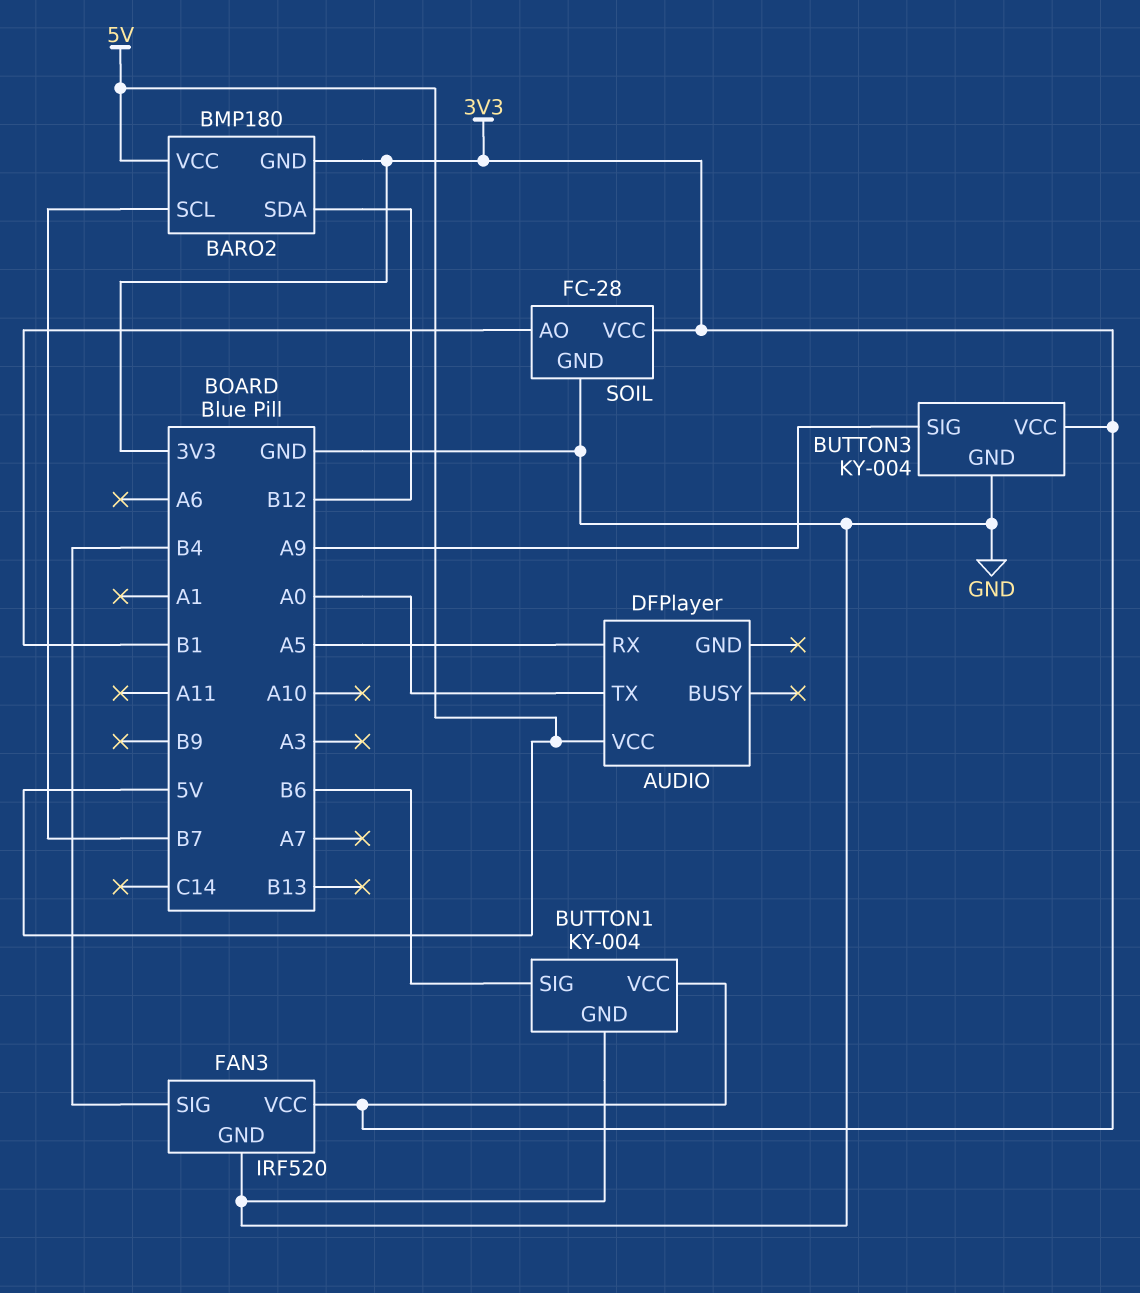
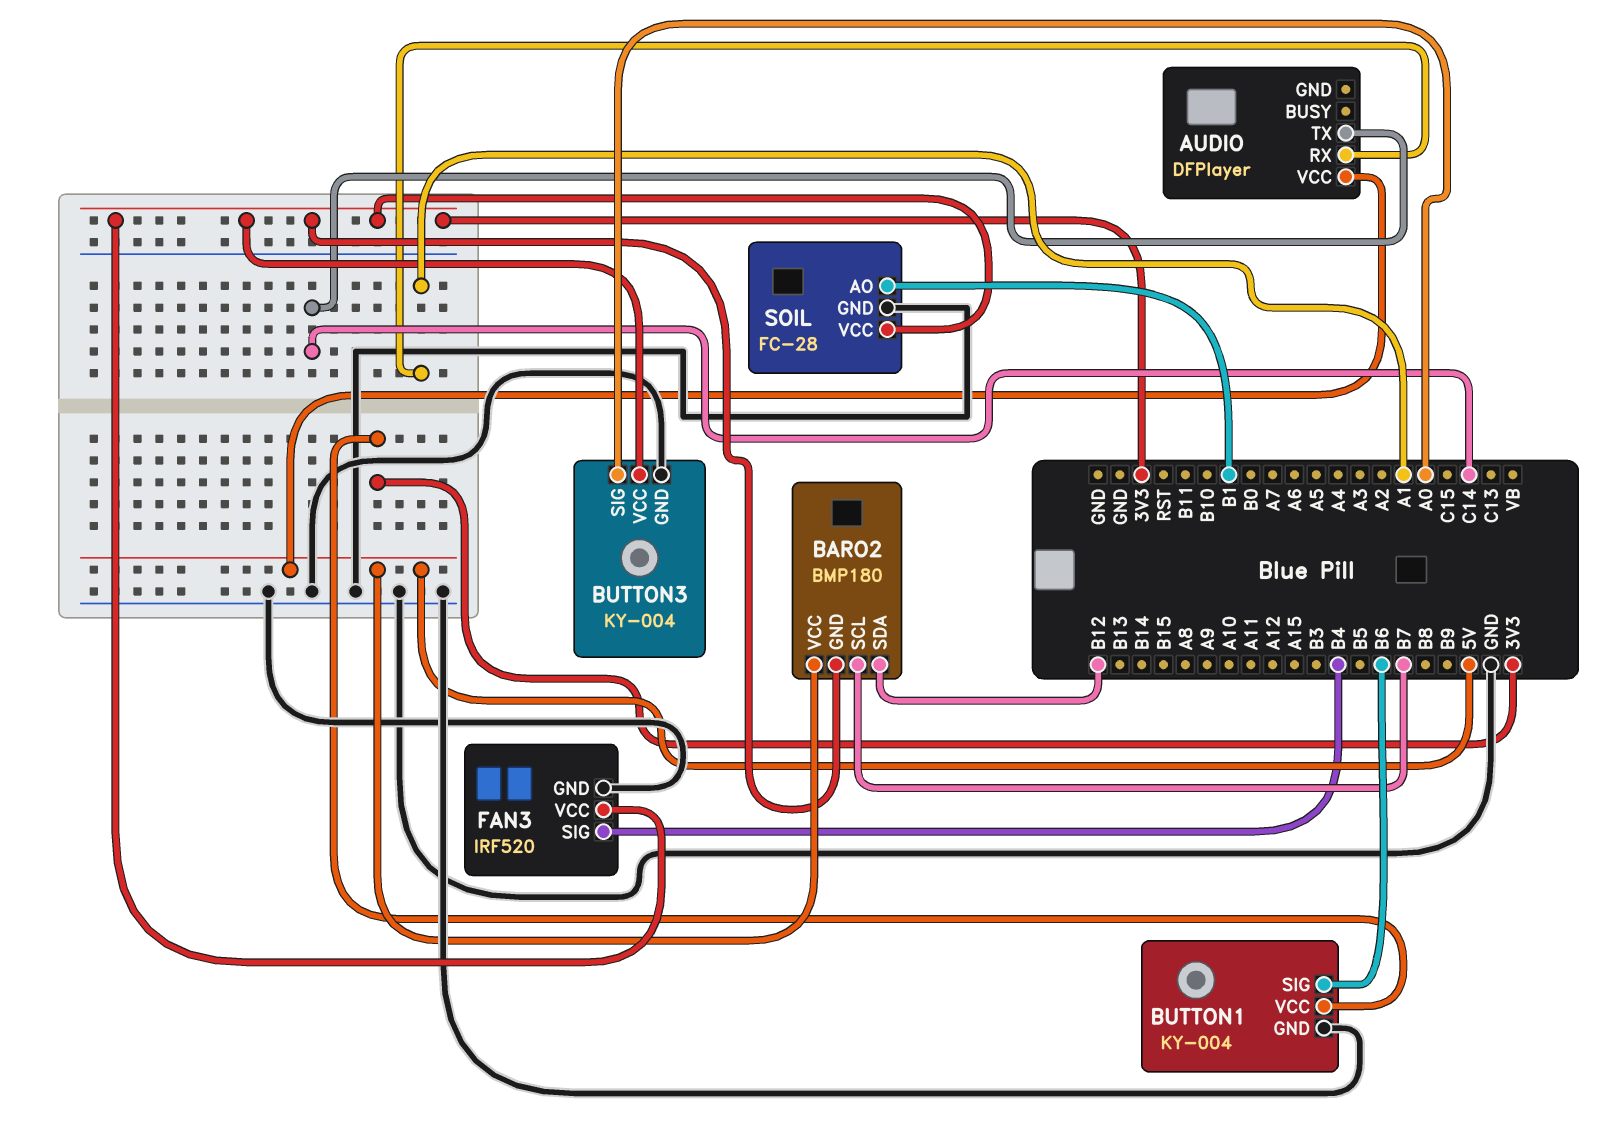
AUDIO pin RX: A5 -> A1
AUDIO pin TX: A0 -> C14
BUTTON3 pin SIG: A9 -> A0

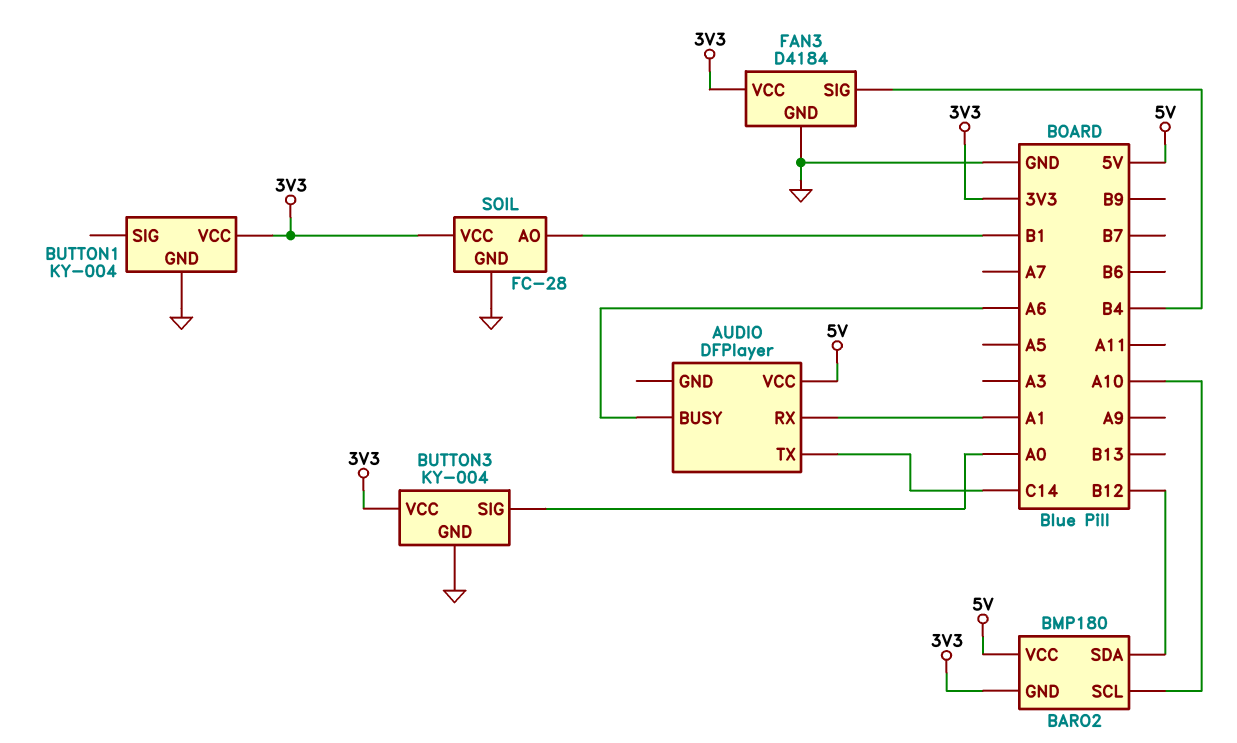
AUDIO pin BUSY: none -> A6
BARO2 pin SCL: B7 -> A10
BUTTON1 pin SIG: B6 -> none
FAN3: IRF520 -> D4184

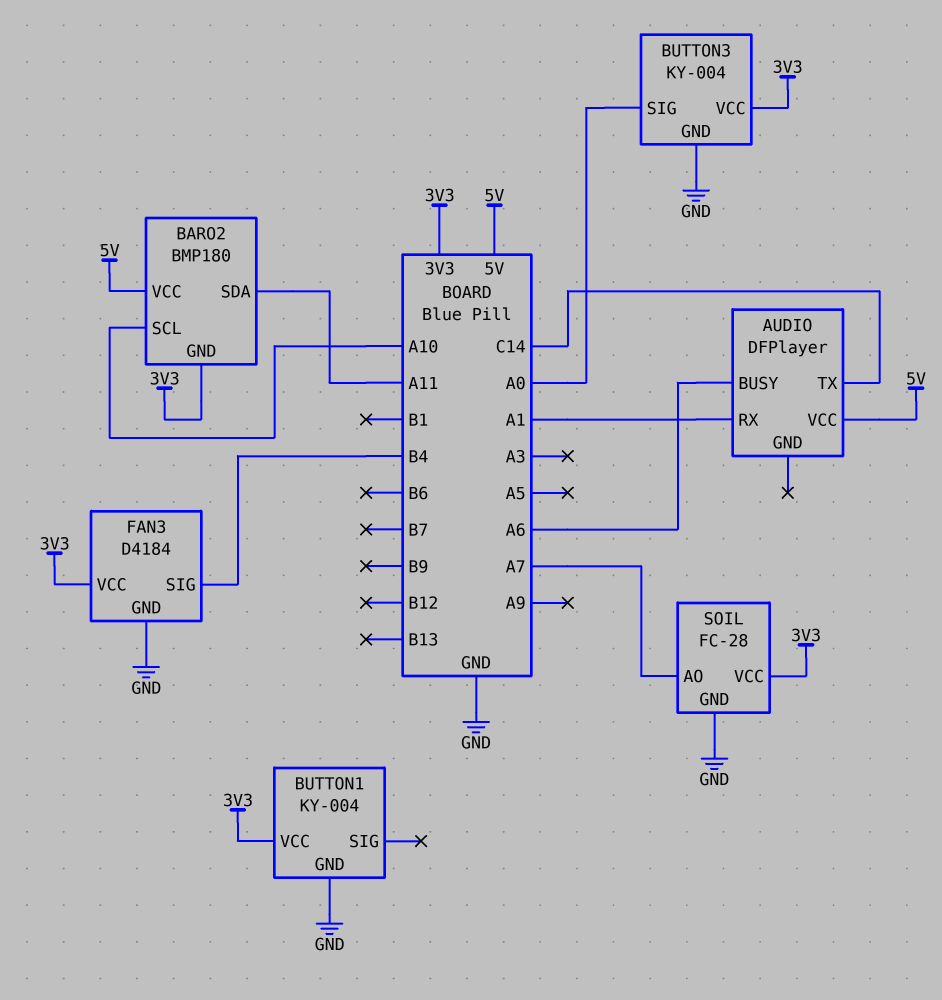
BARO2 pin SDA: B12 -> A11
SOIL pin AO: B1 -> A7

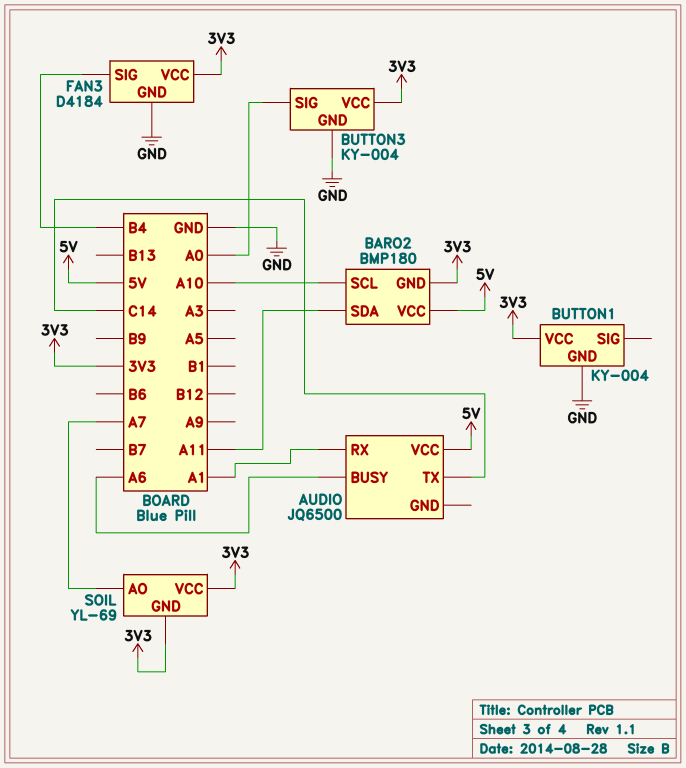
AUDIO: DFPlayer -> JQ6500
SOIL: FC-28 -> YL-69
SOIL pin GND: GND -> 3V3

